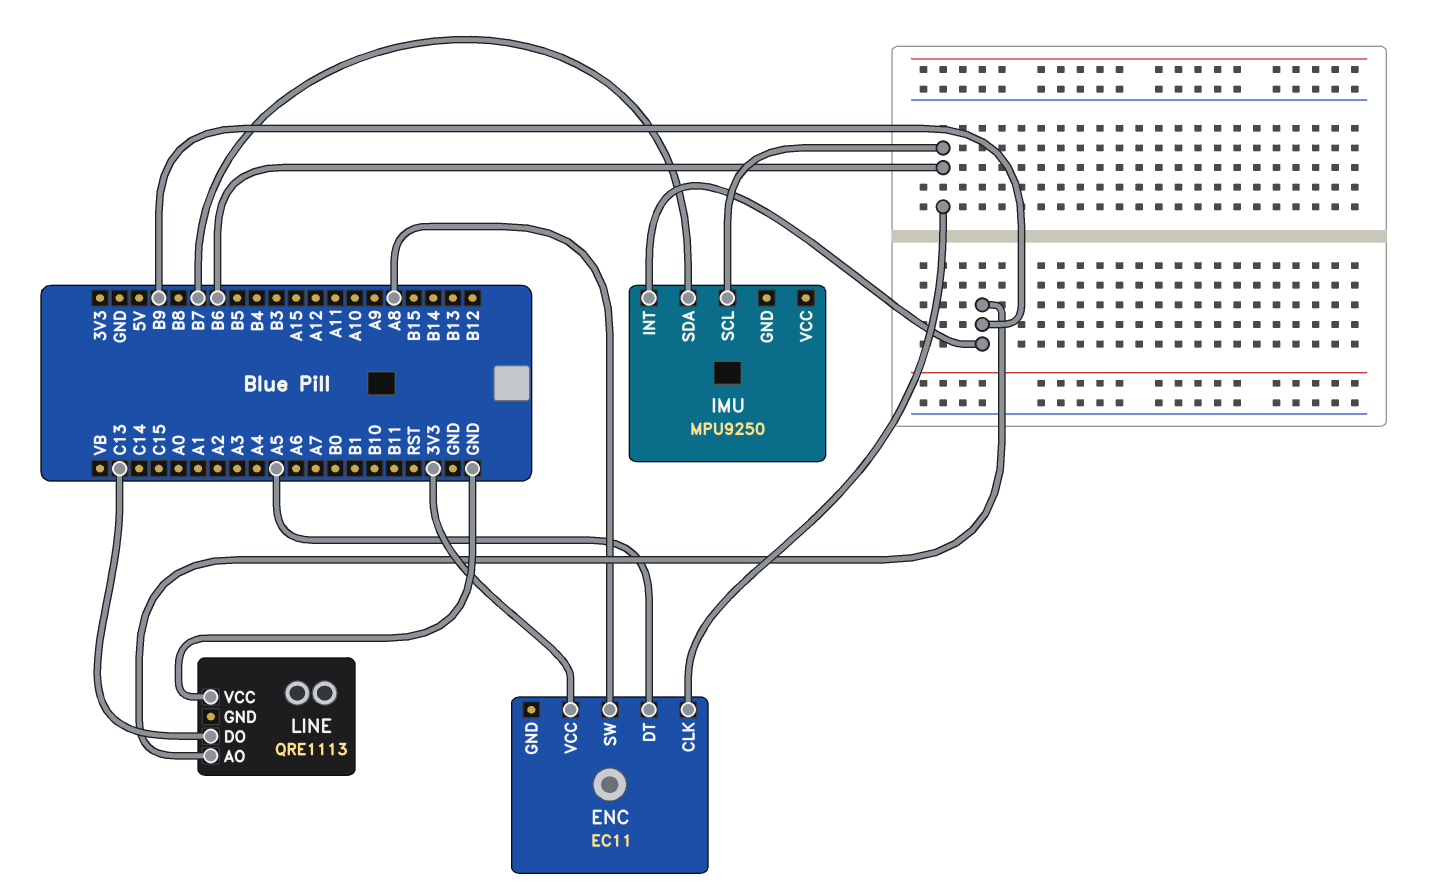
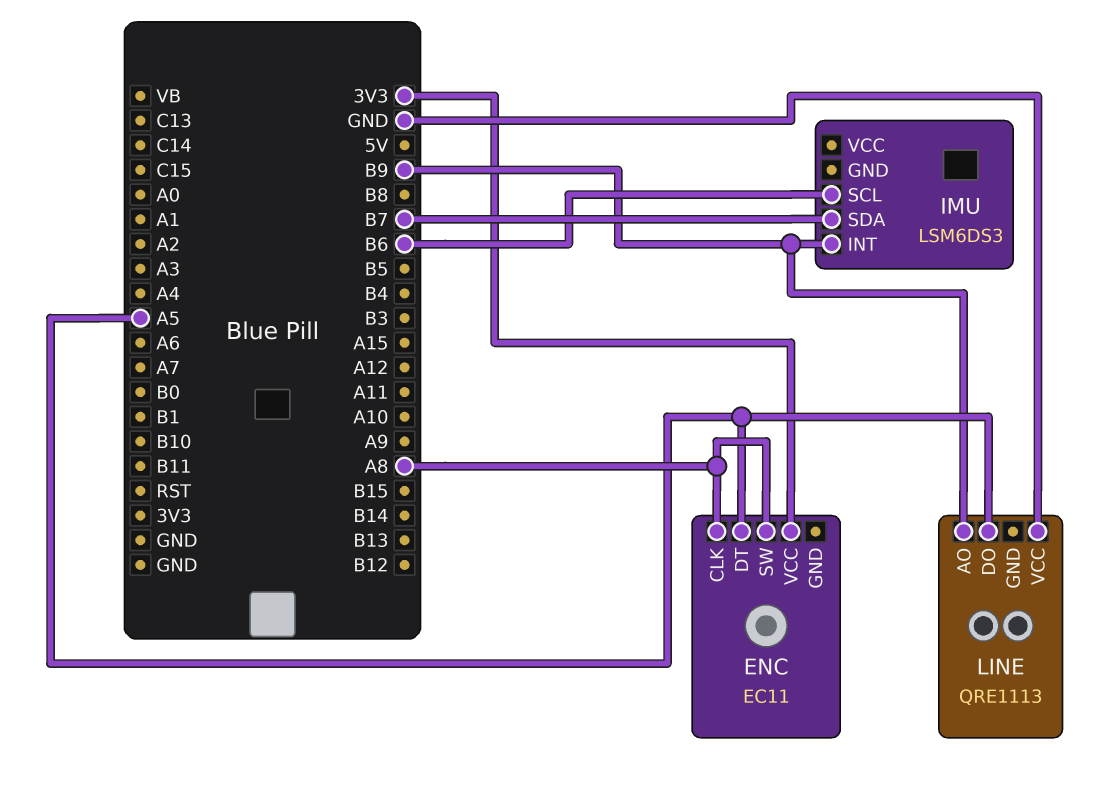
ENC pin CLK: B6 -> A8
IMU: MPU9250 -> LSM6DS3
LINE pin DO: C13 -> A5

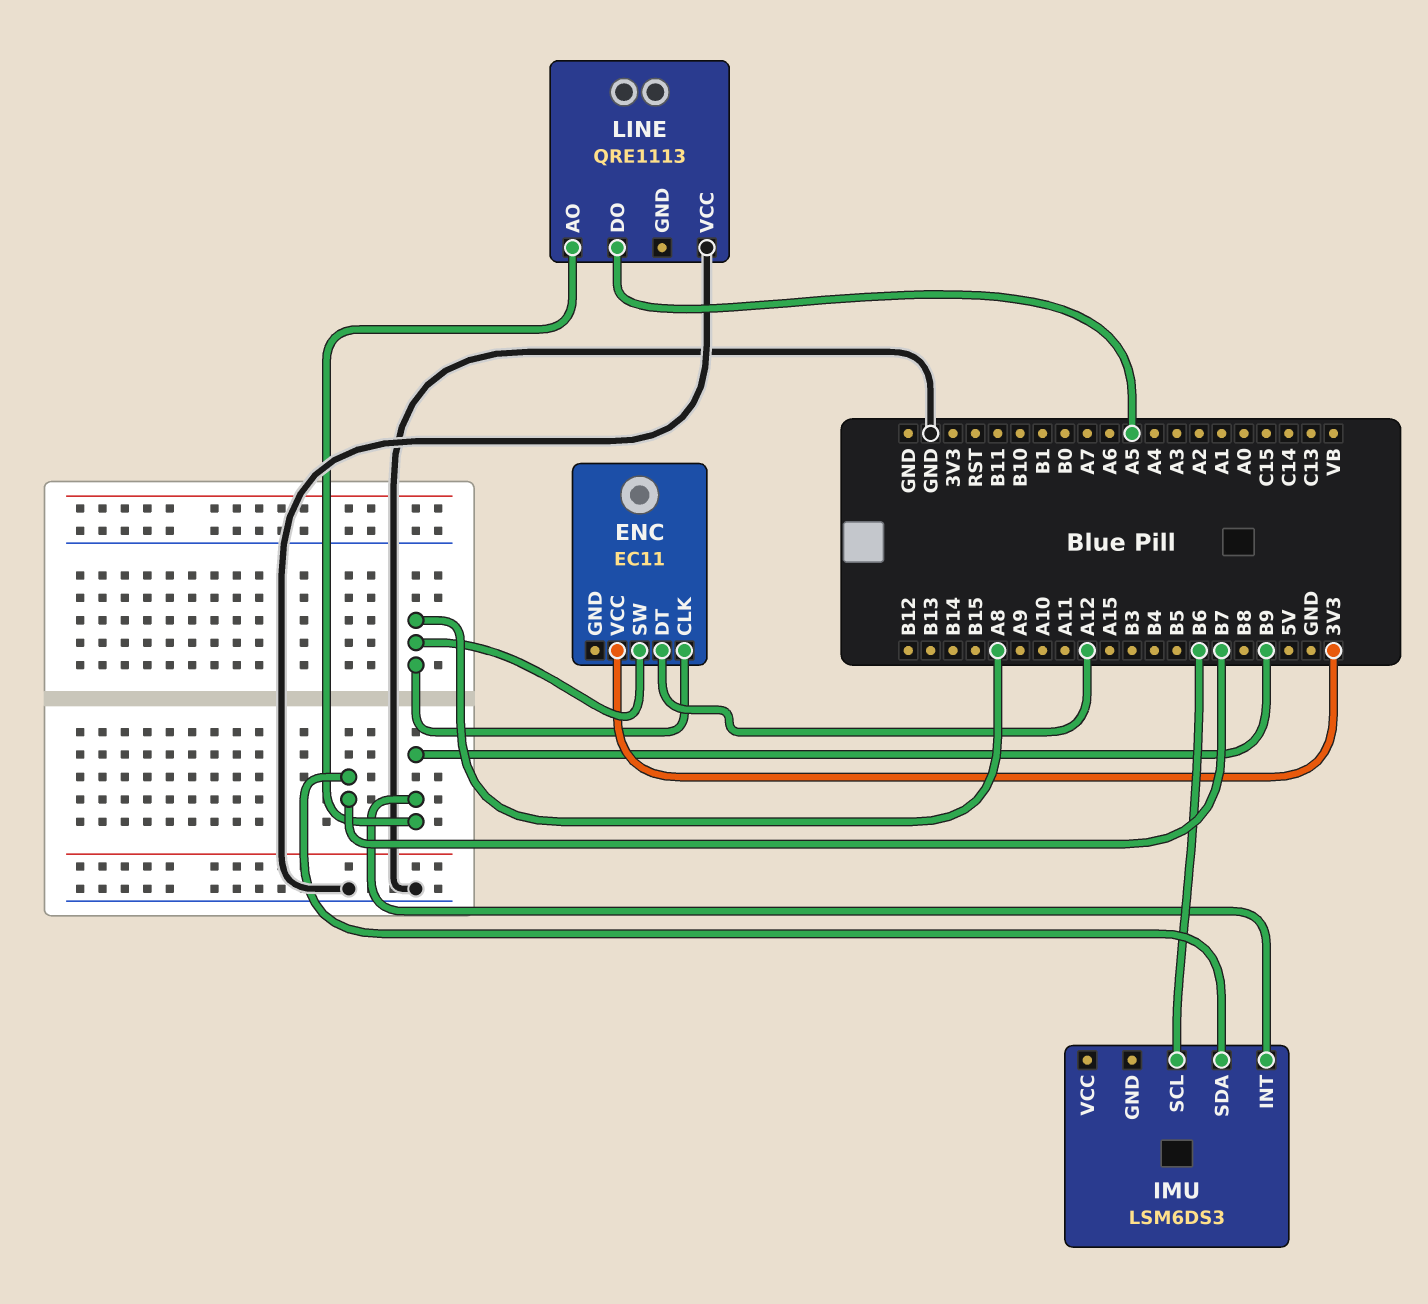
ENC pin DT: A5 -> A12

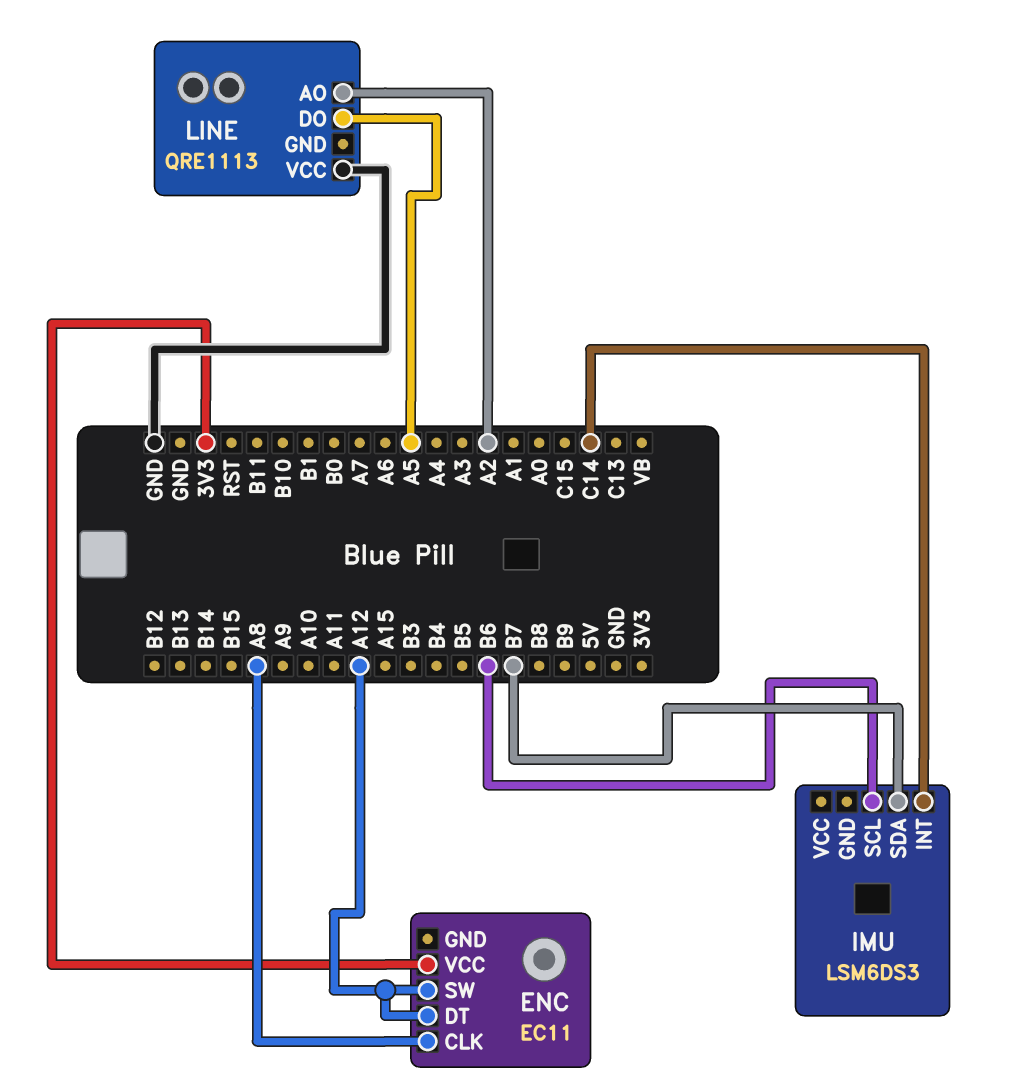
ENC pin SW: A8 -> A12
IMU pin INT: B9 -> C14
LINE pin AO: B9 -> A2

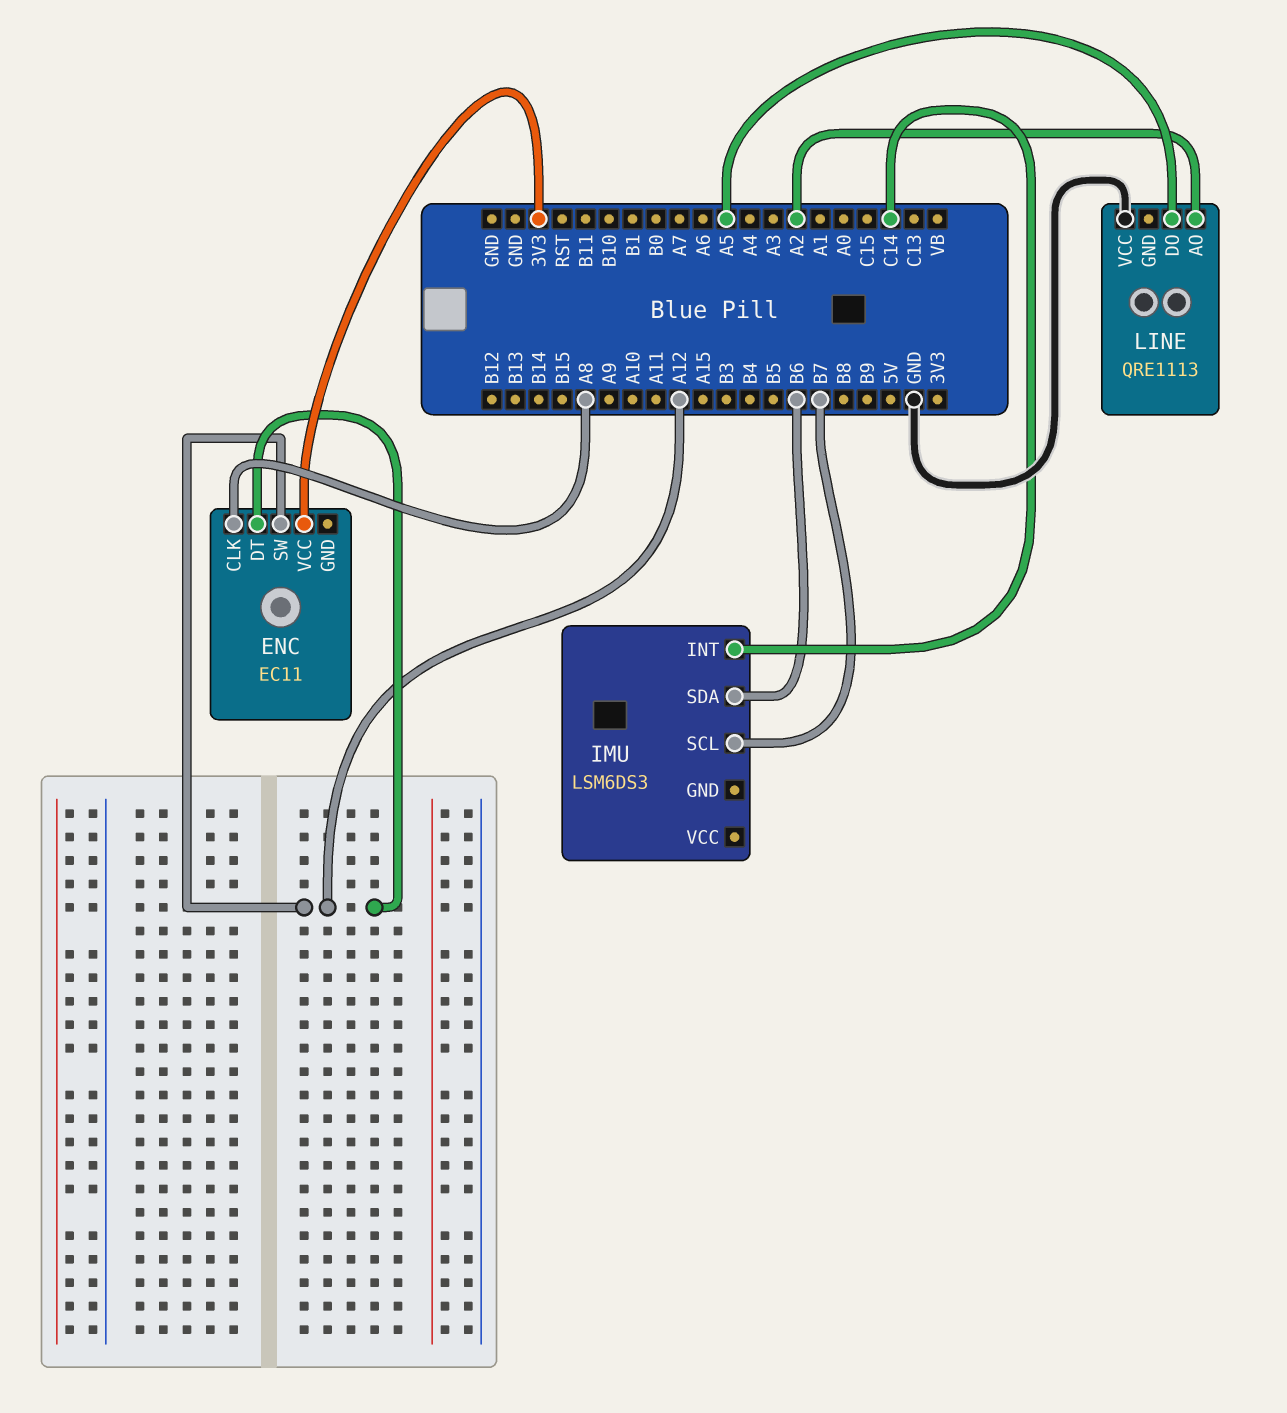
IMU pin SCL: B6 -> B7
IMU pin SDA: B7 -> B6

